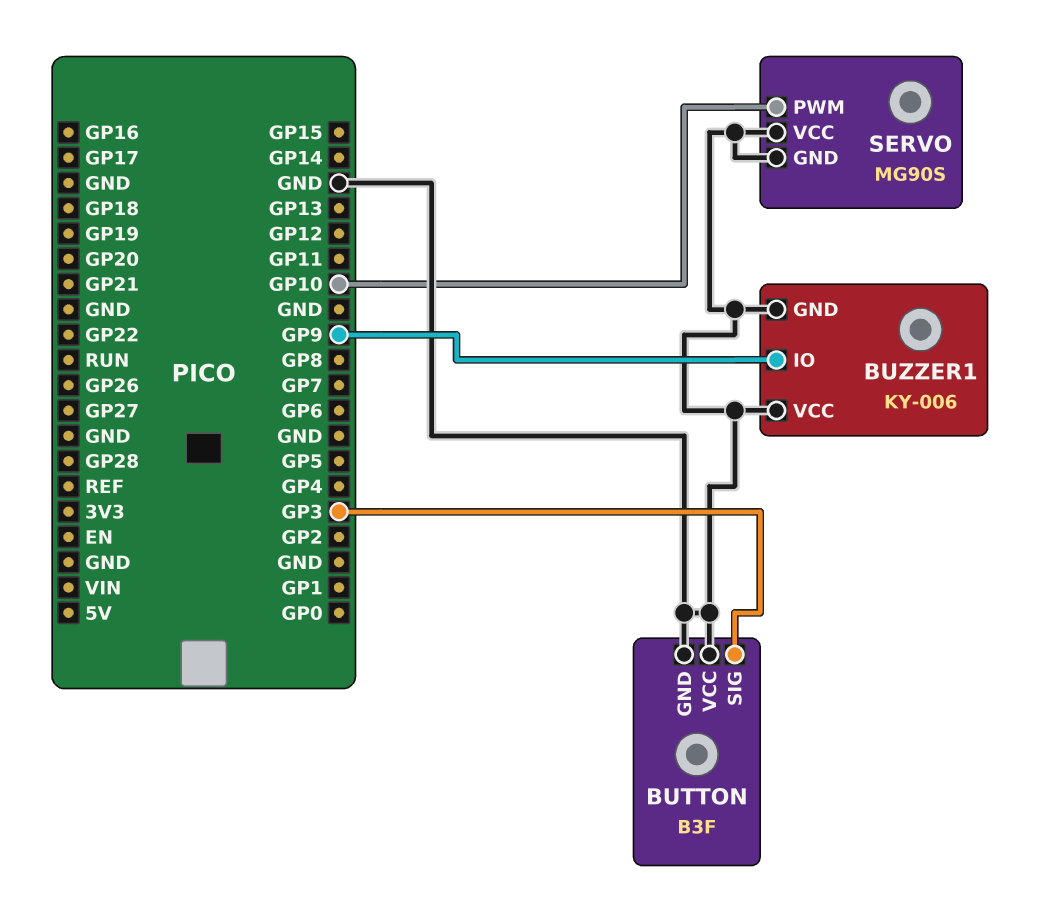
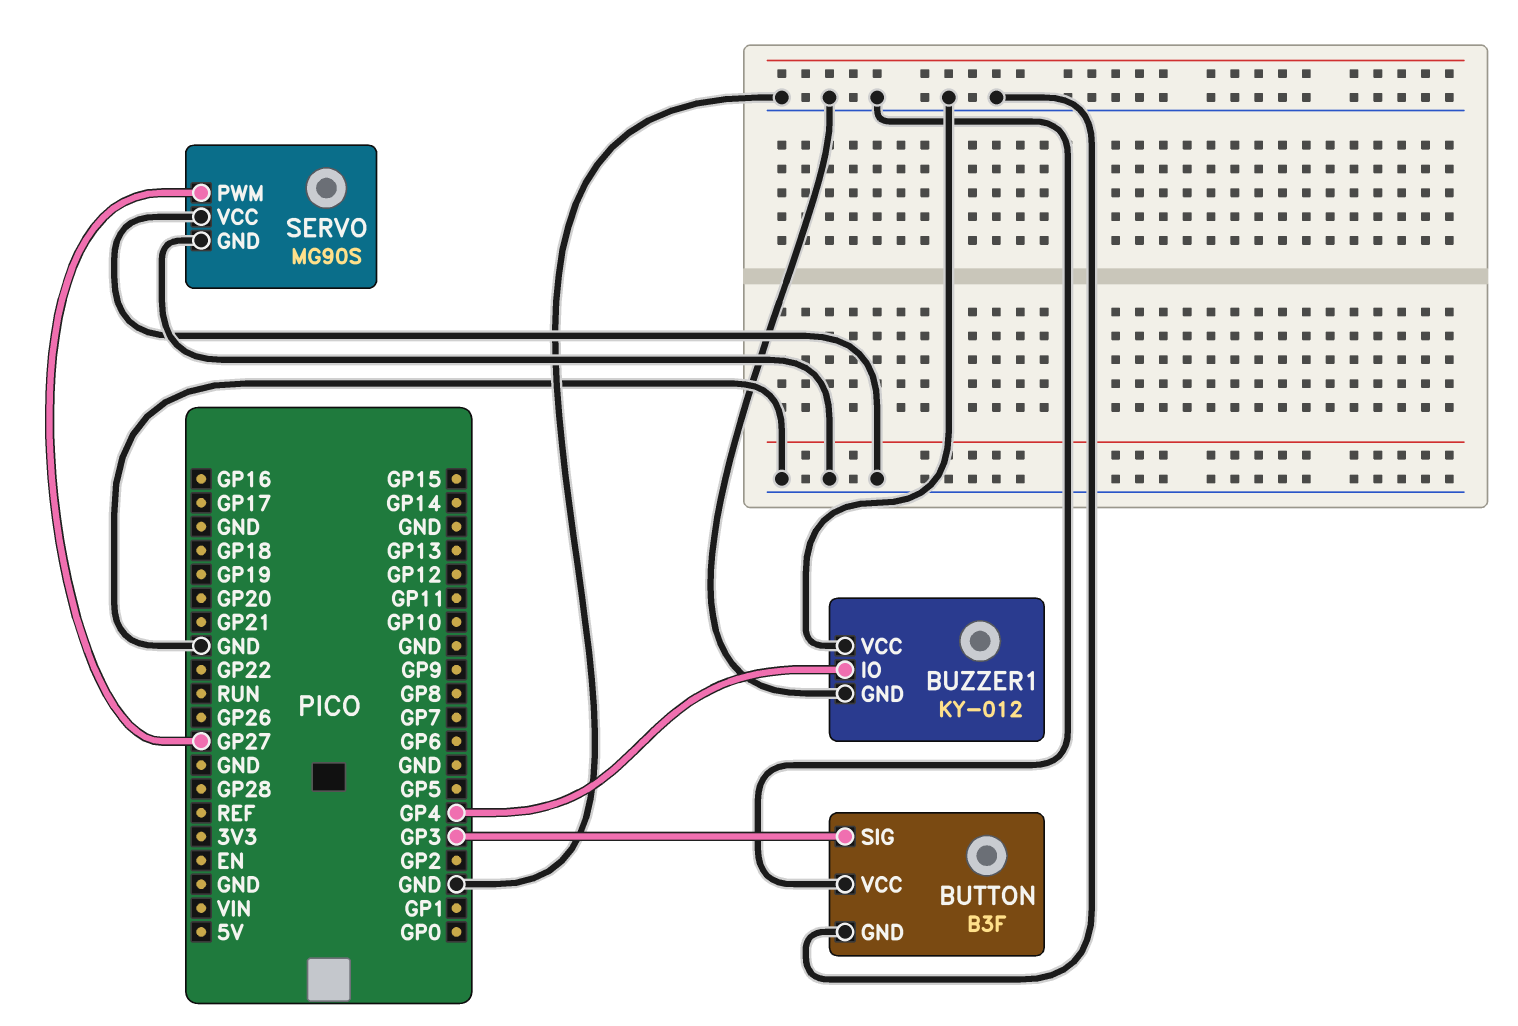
BUZZER1: KY-006 -> KY-012
BUZZER1 pin IO: GP9 -> GP4
SERVO pin PWM: GP10 -> GP27

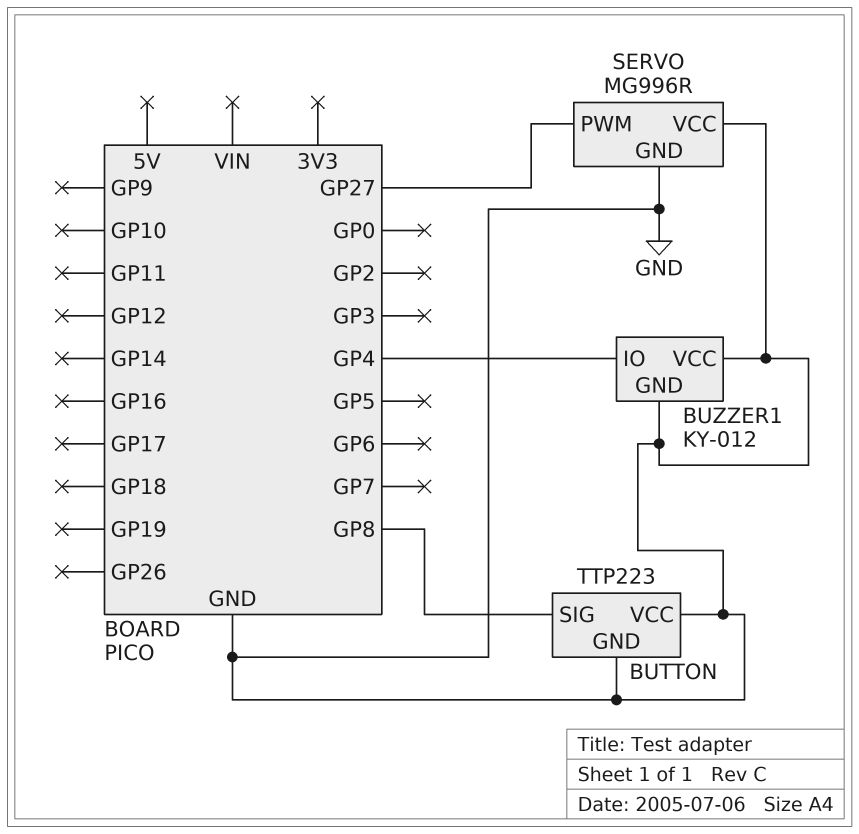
BUTTON: B3F -> TTP223
BUTTON pin SIG: GP3 -> GP8
SERVO: MG90S -> MG996R

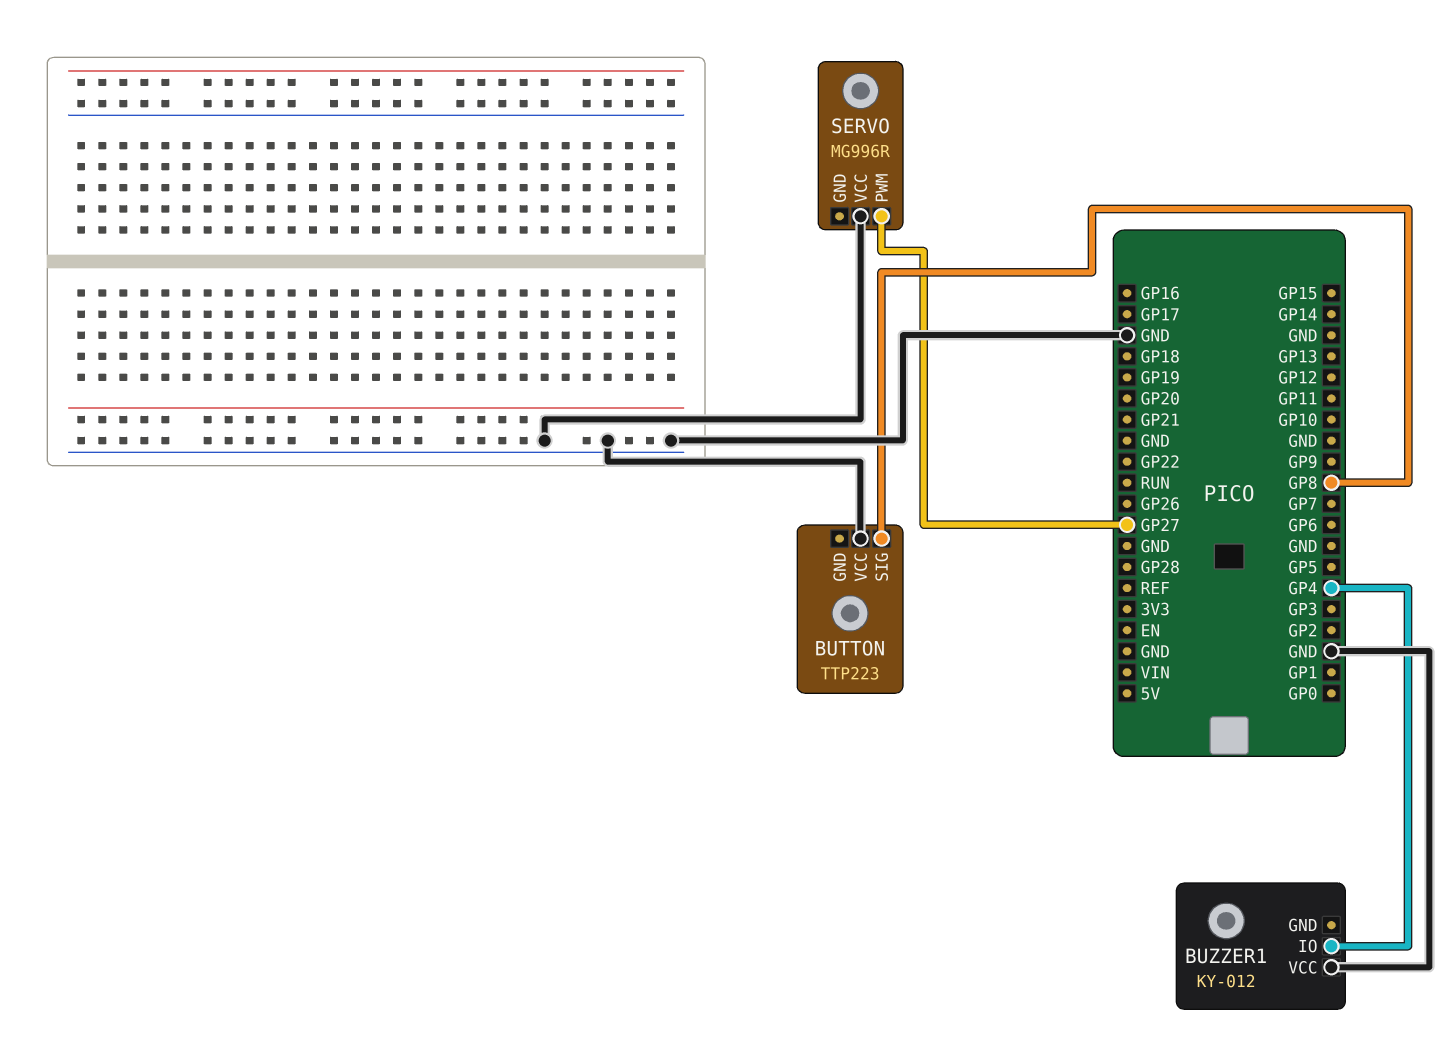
BUTTON pin GND: GND -> none
BUZZER1 pin GND: GND -> none
SERVO pin GND: GND -> none

